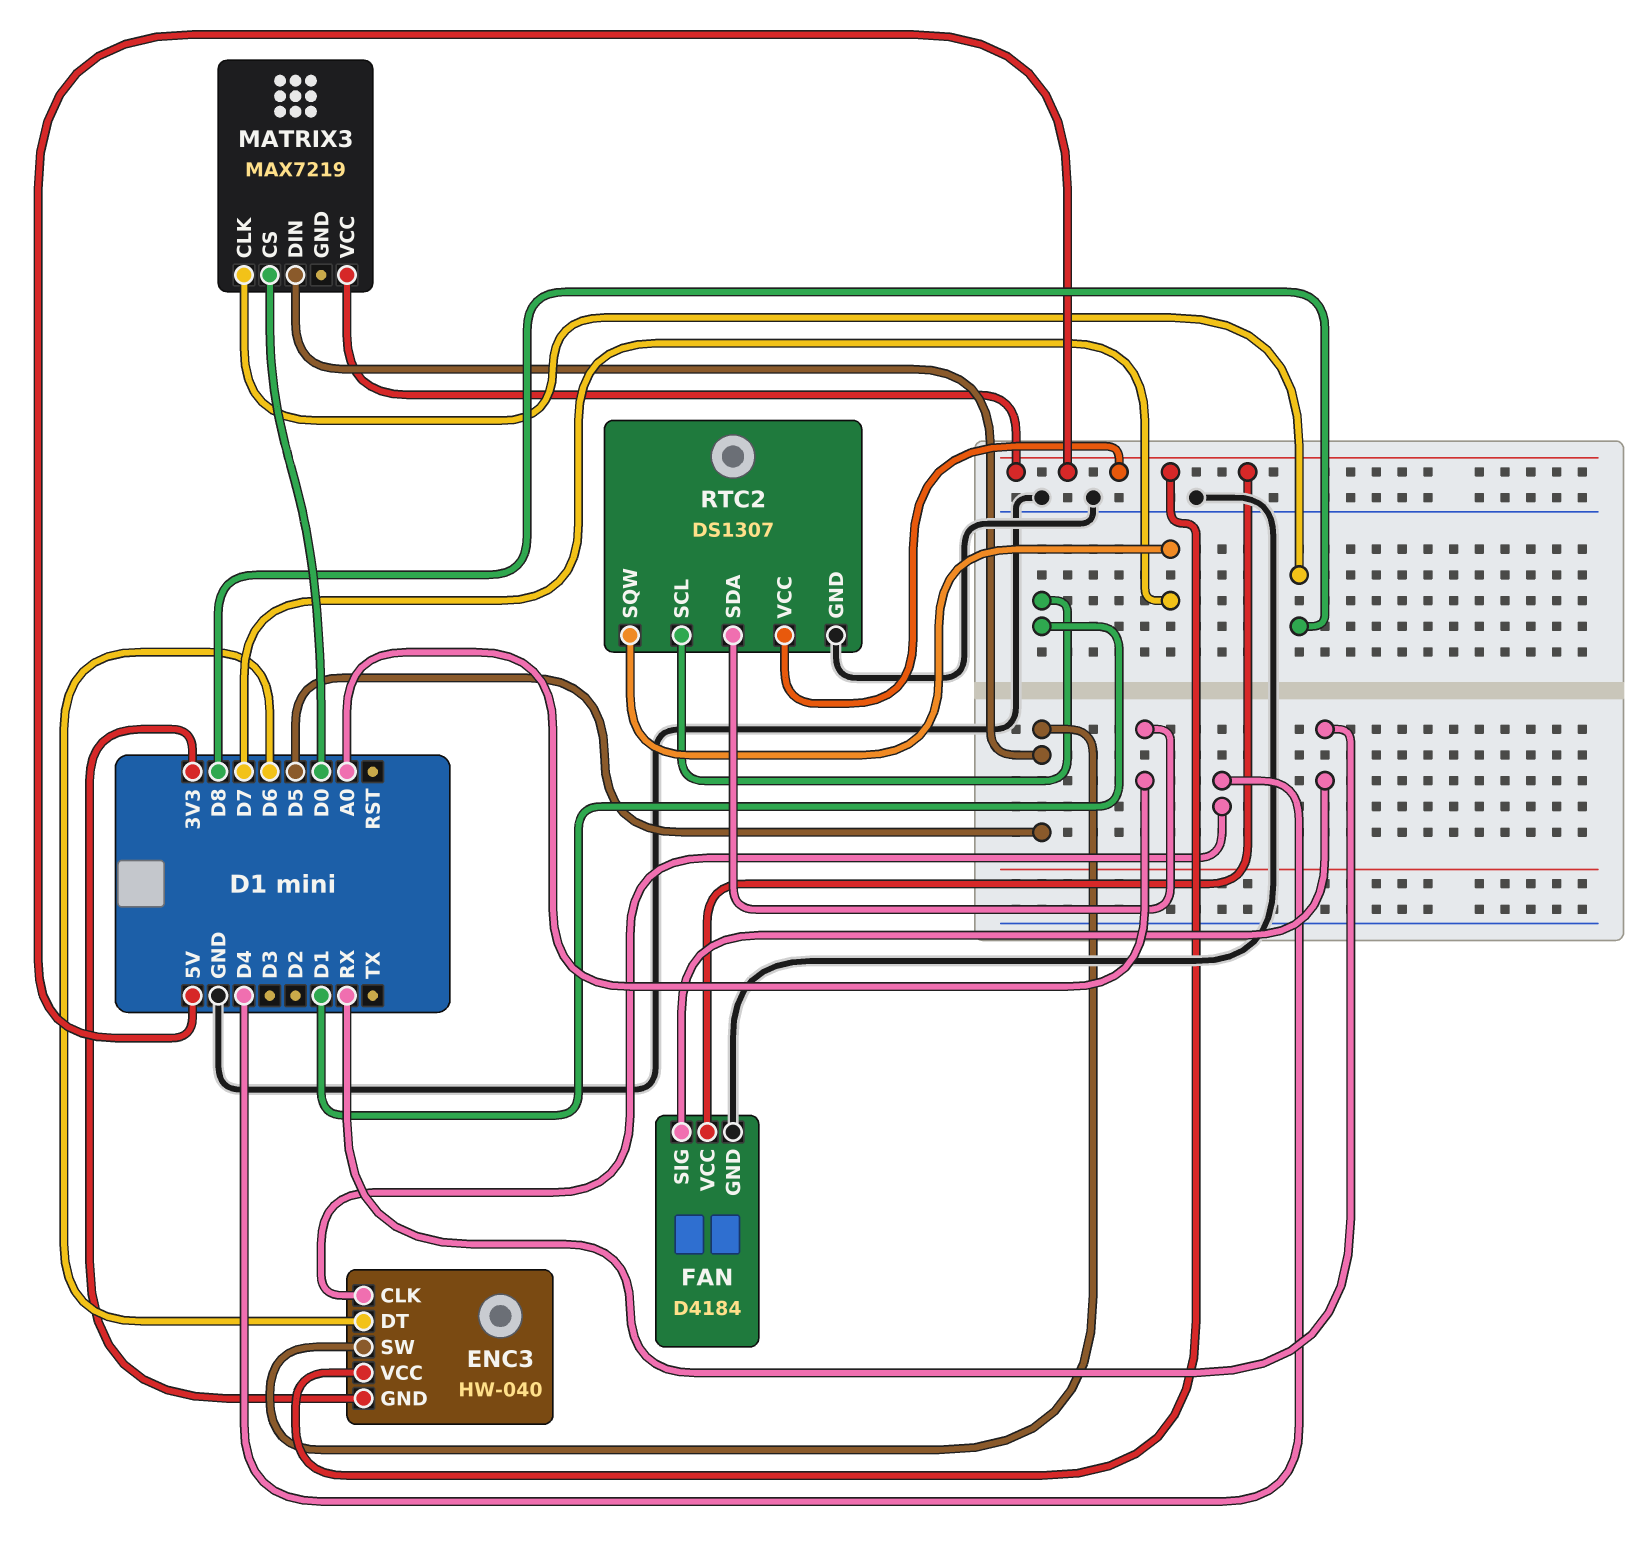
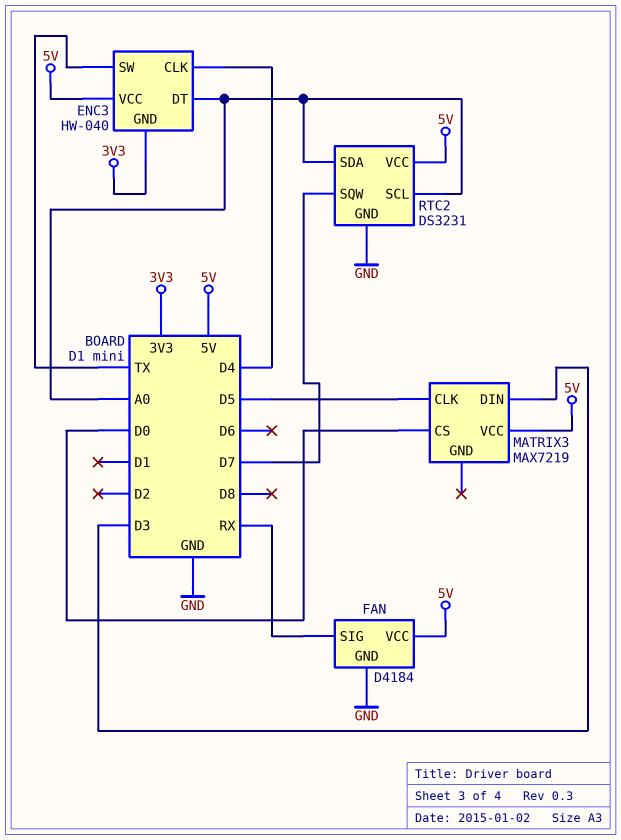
ENC3 pin DT: D6 -> A0
ENC3 pin SW: D5 -> TX
MATRIX3 pin CLK: D8 -> D5
MATRIX3 pin DIN: D5 -> D3
RTC2: DS1307 -> DS3231
RTC2 pin SCL: D1 -> A0

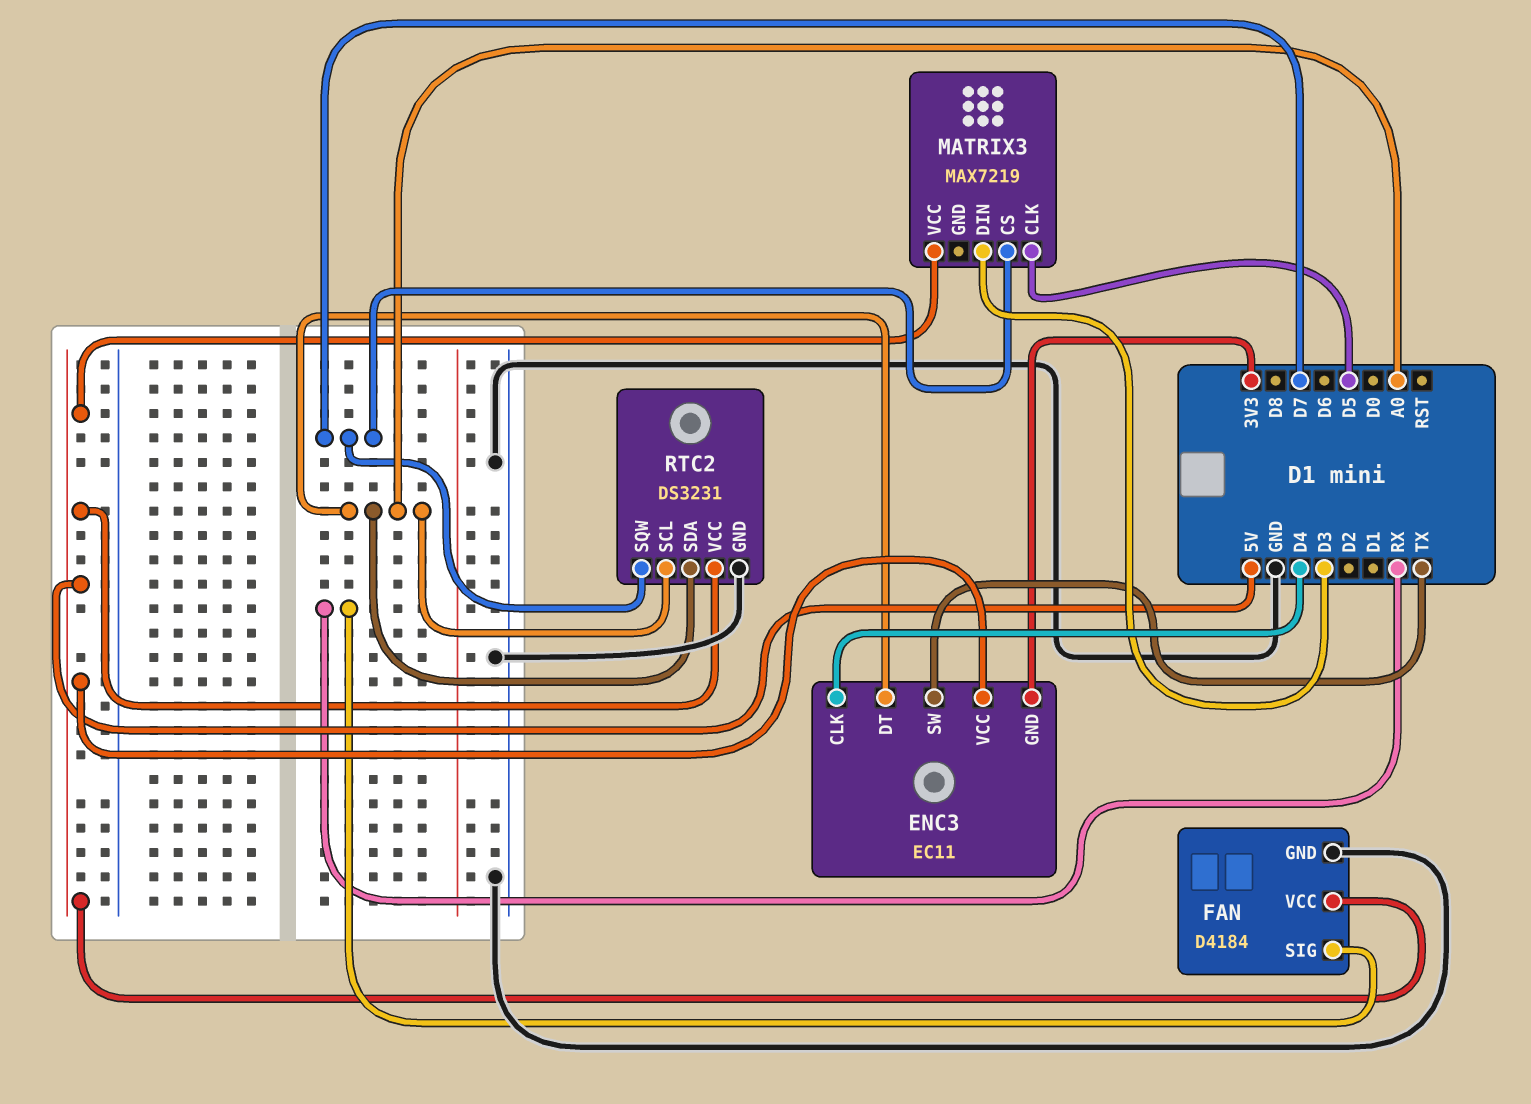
ENC3: HW-040 -> EC11
MATRIX3 pin CS: D0 -> D7

